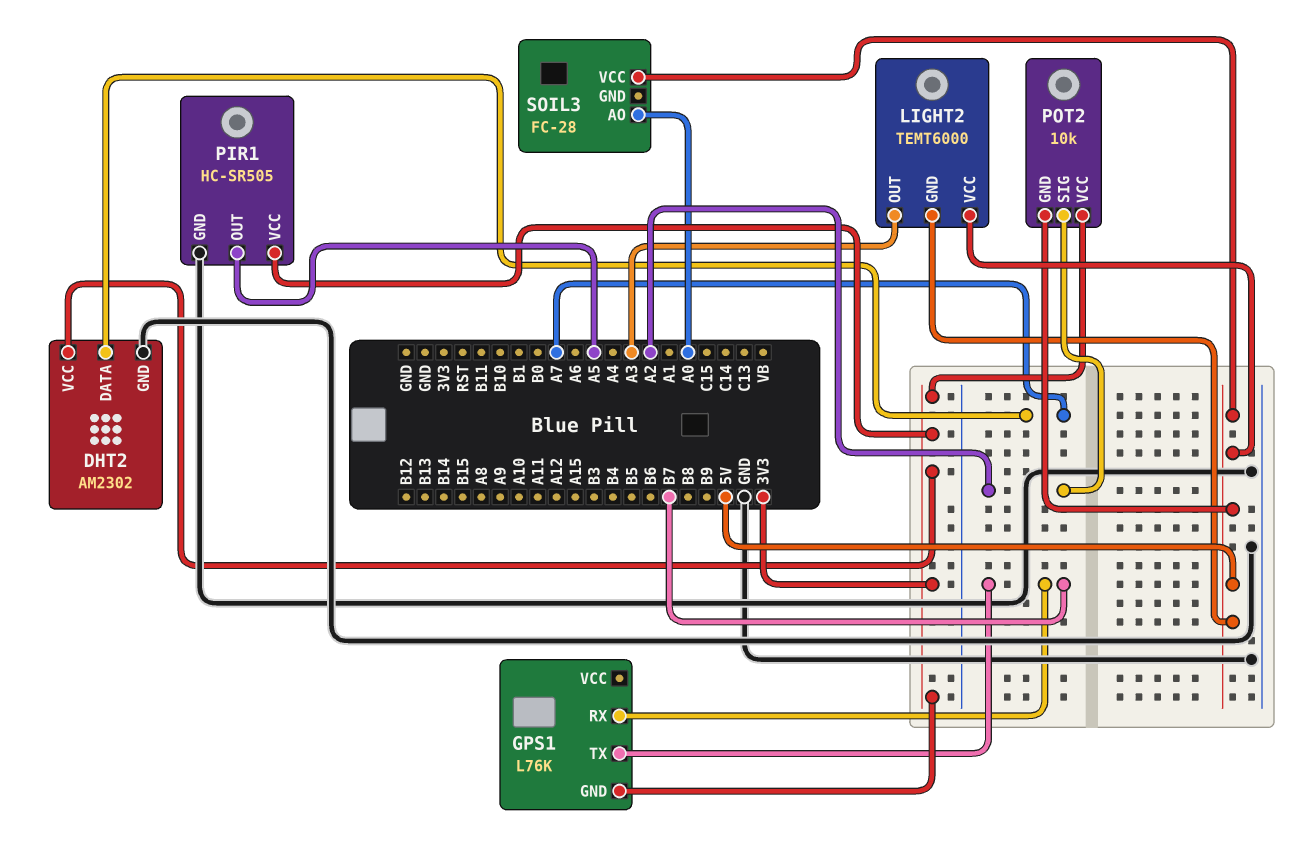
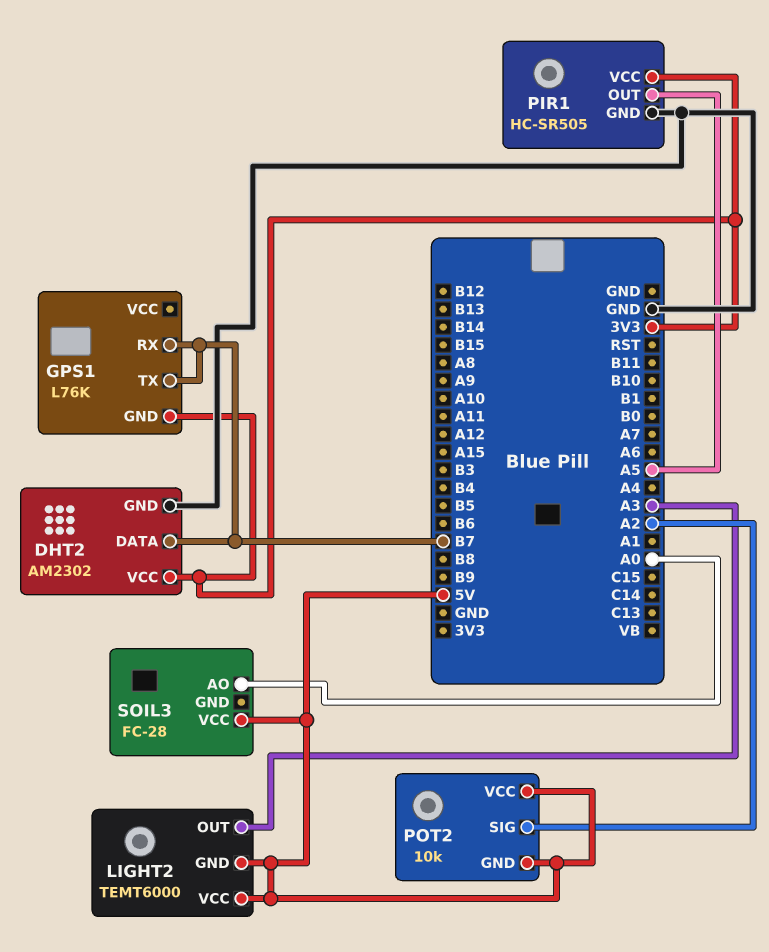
DHT2 pin DATA: A7 -> B7
POT2 pin VCC: 3V3 -> 5V

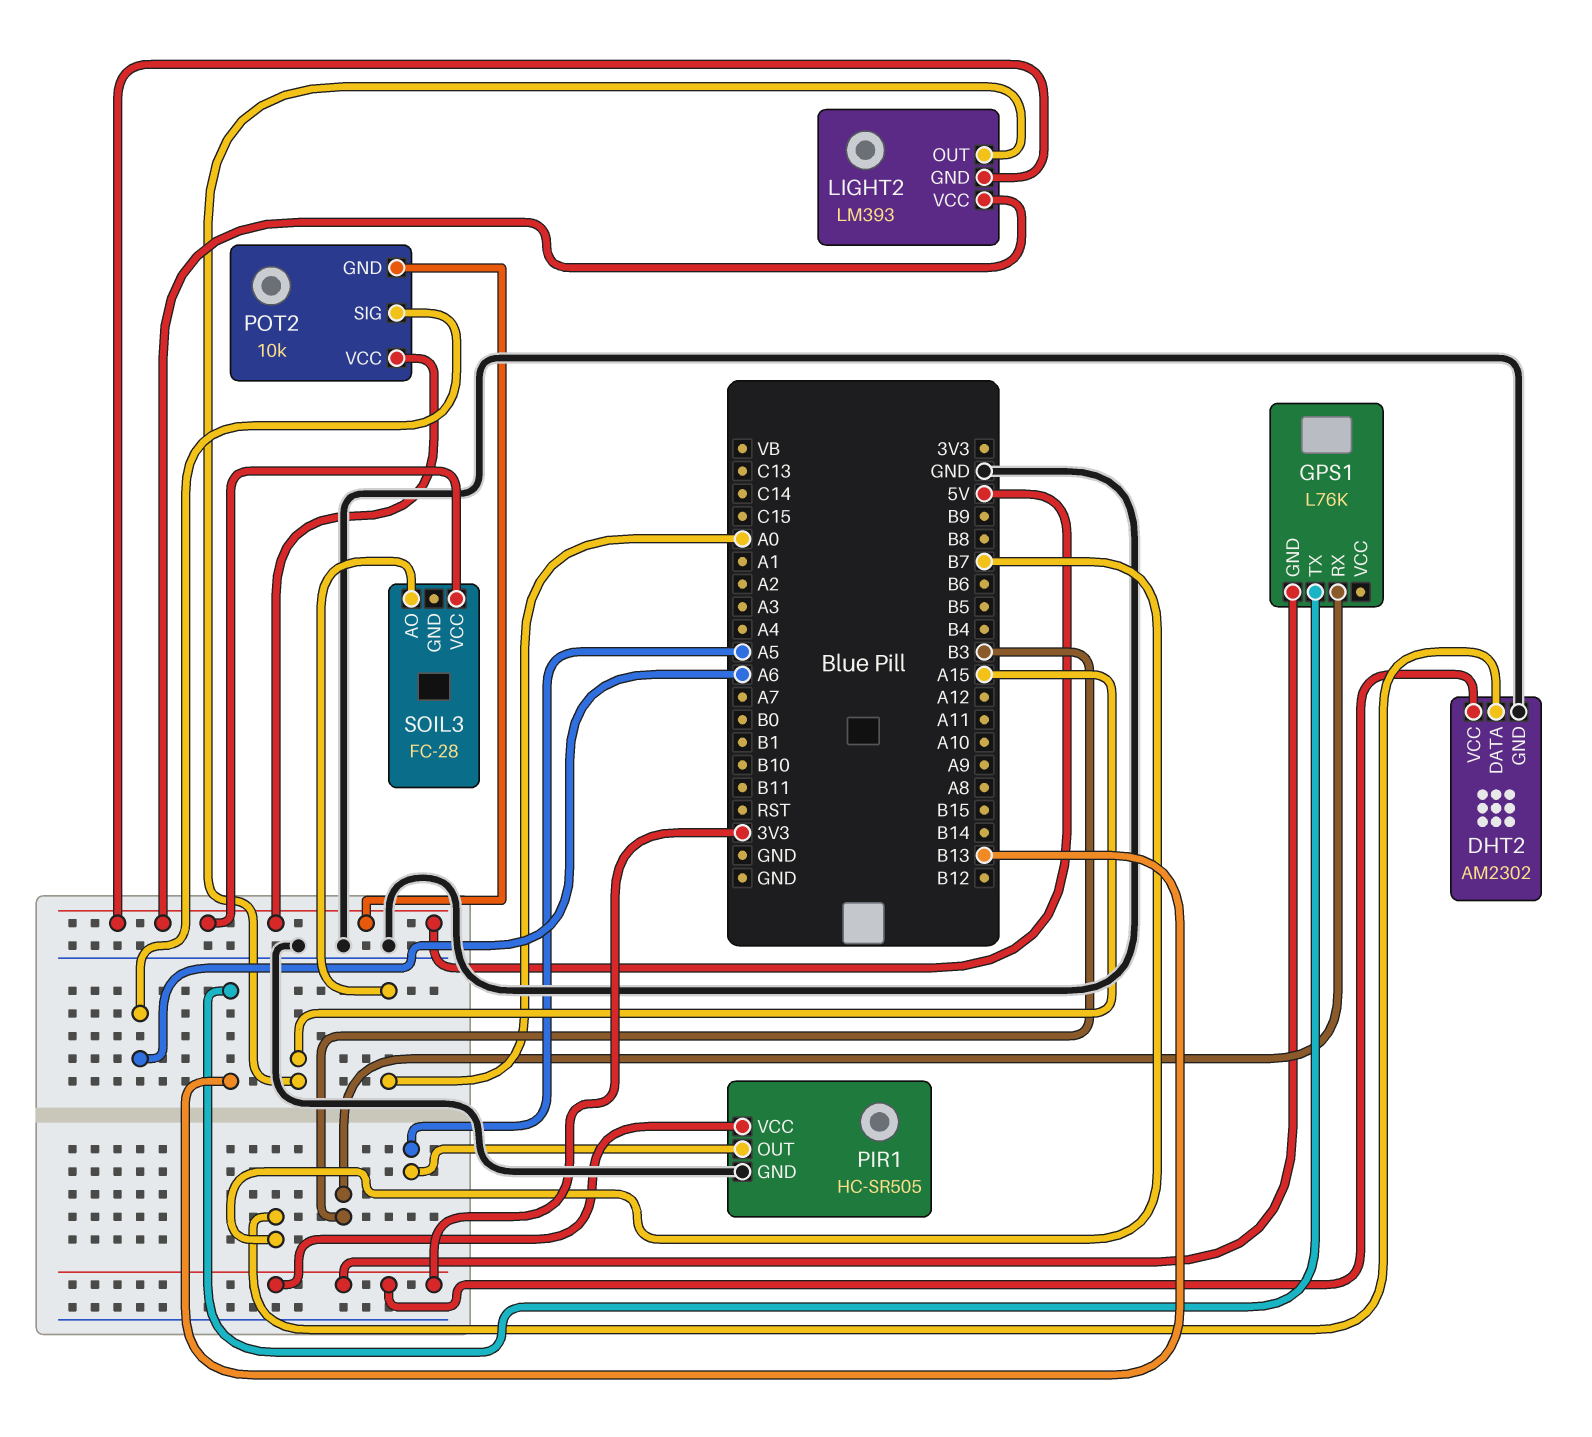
GPS1 pin RX: B7 -> B3
GPS1 pin TX: B7 -> B13
LIGHT2: TEMT6000 -> LM393
LIGHT2 pin OUT: A3 -> A15
POT2 pin SIG: A2 -> A6

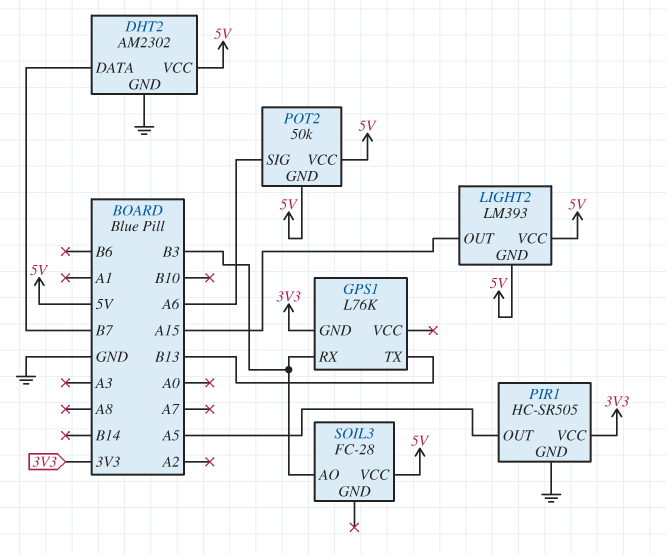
DHT2 pin VCC: 3V3 -> 5V
POT2: 10k -> 50k
SOIL3 pin AO: A0 -> B3

